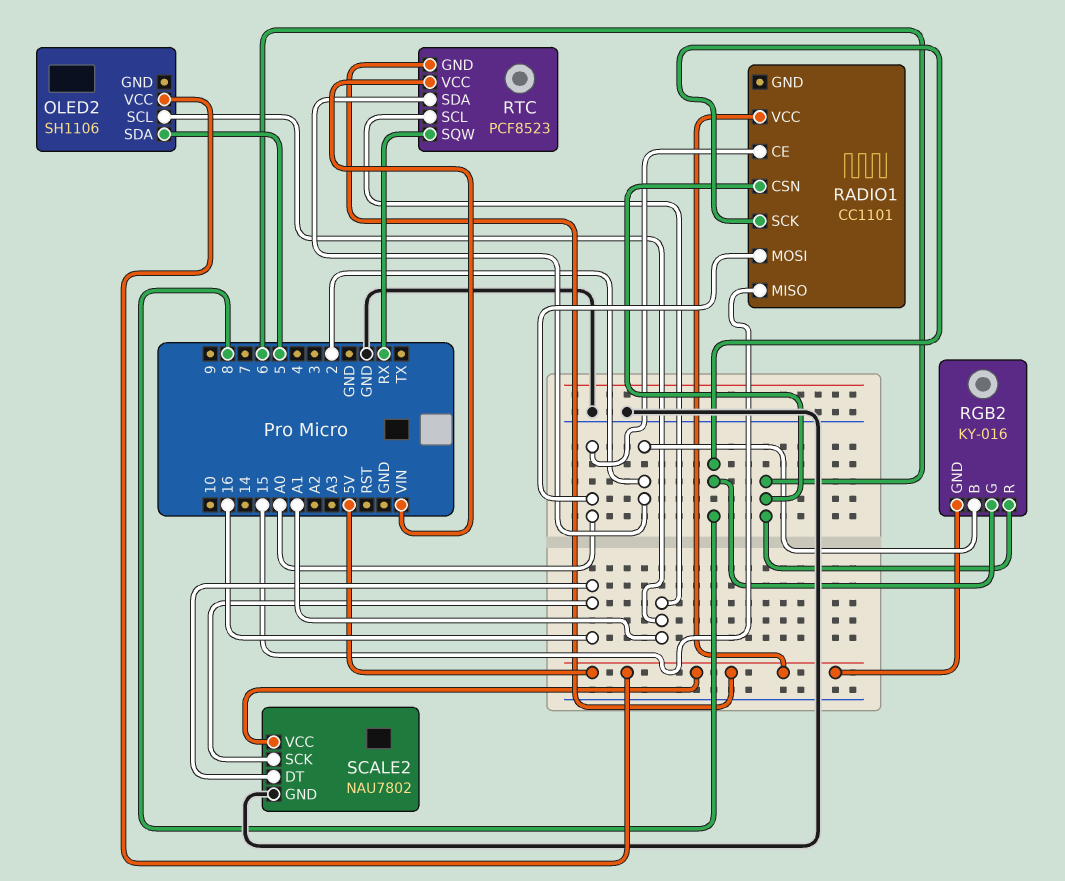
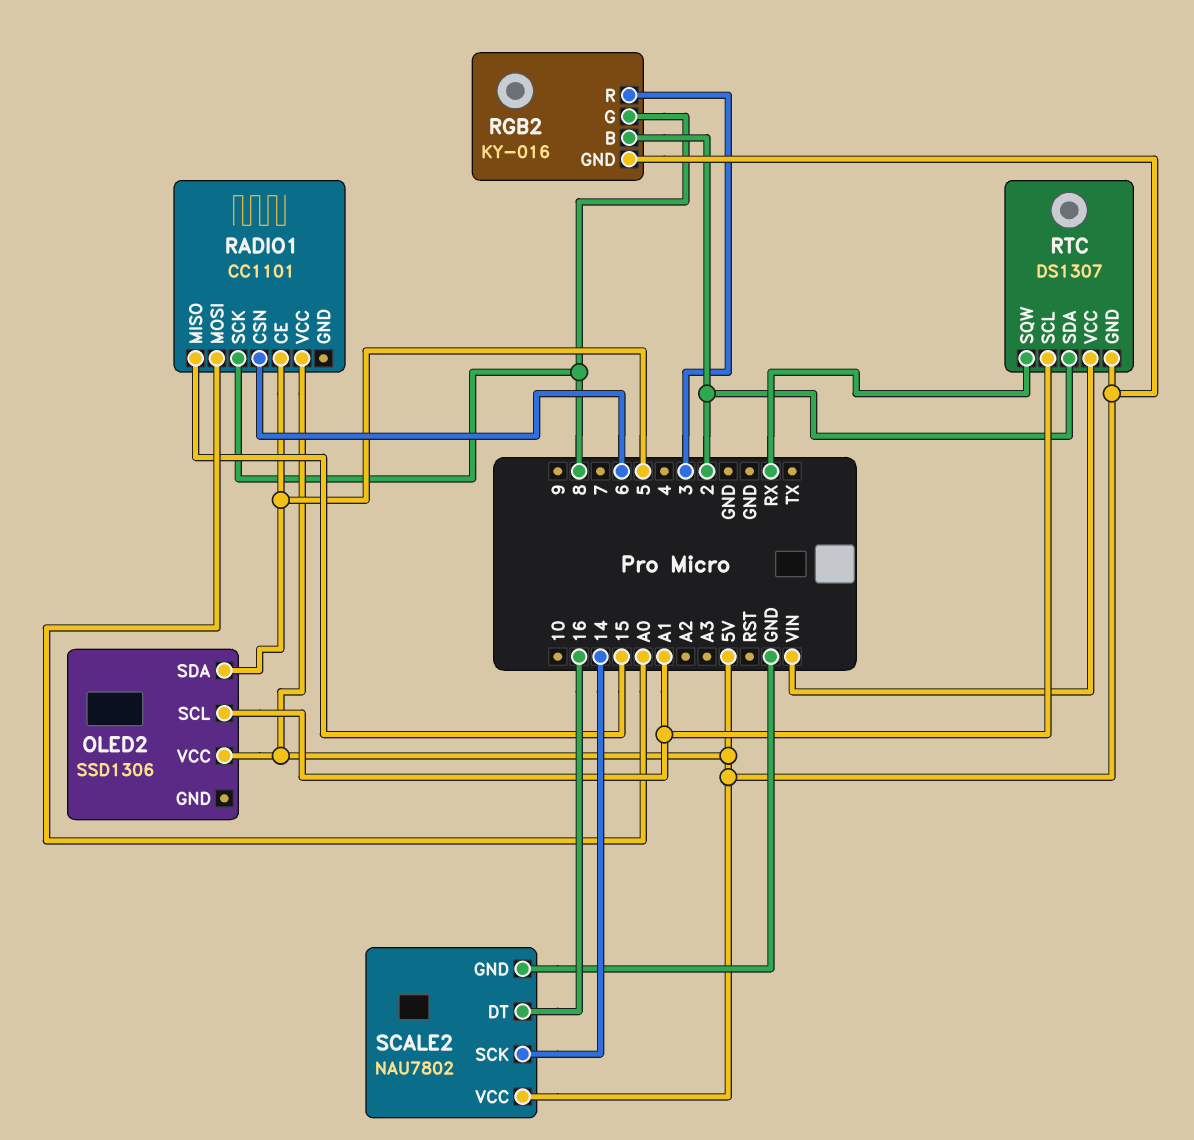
OLED2: SH1106 -> SSD1306
RADIO1 pin CE: A0 -> 5
RGB2 pin R: 6 -> 3
RTC: PCF8523 -> DS1307
SCALE2 pin SCK: 16 -> 14

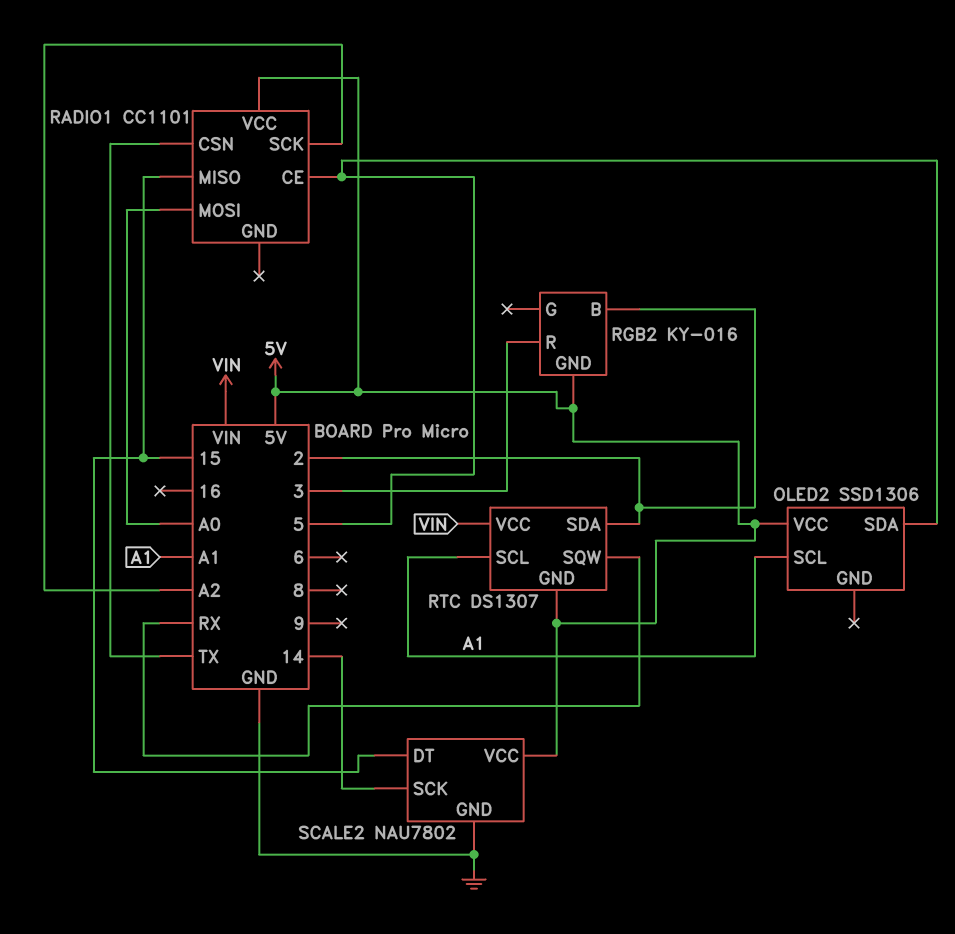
RADIO1 pin CSN: 6 -> TX
RADIO1 pin SCK: 8 -> A2
RGB2 pin G: 8 -> none
SCALE2 pin DT: 16 -> 15

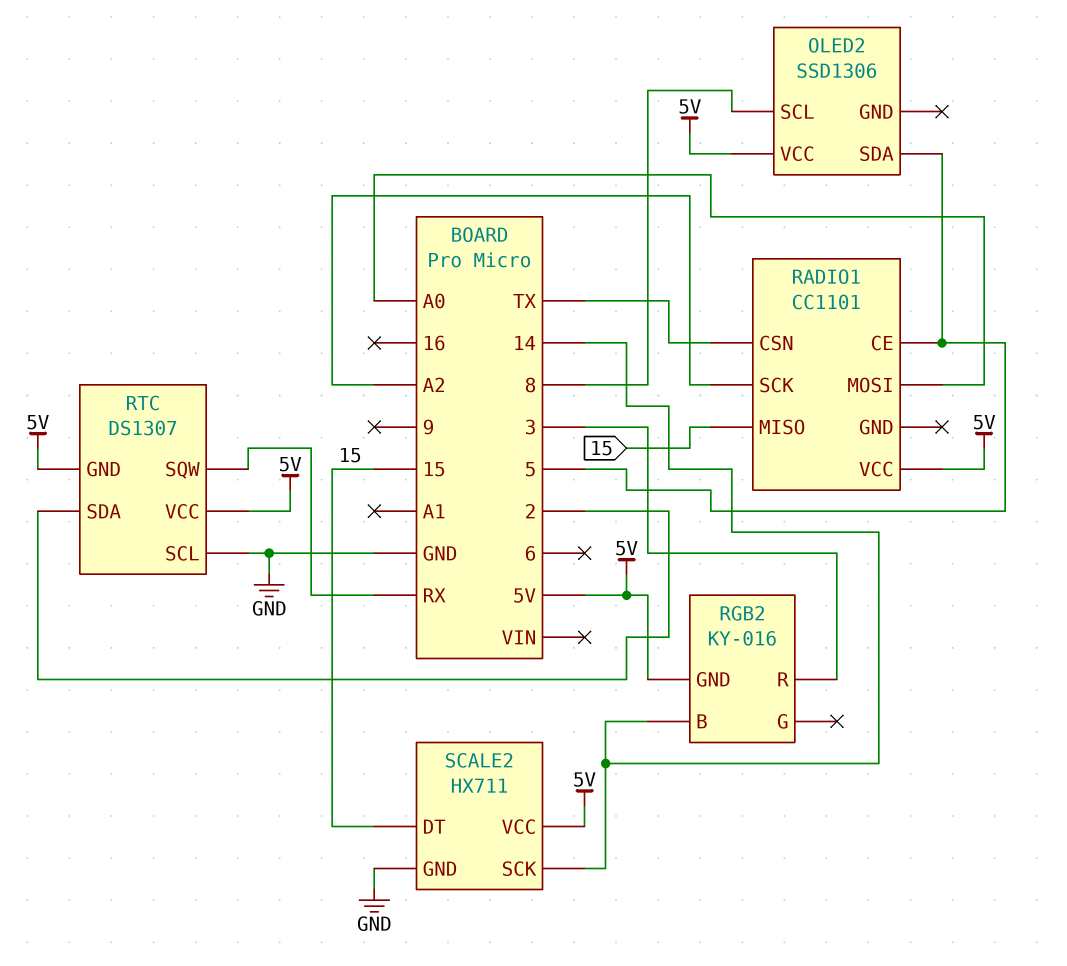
OLED2 pin SCL: A1 -> 8
RGB2 pin B: 2 -> 14
RTC pin SCL: A1 -> GND
RTC pin VCC: VIN -> 5V
SCALE2: NAU7802 -> HX711

